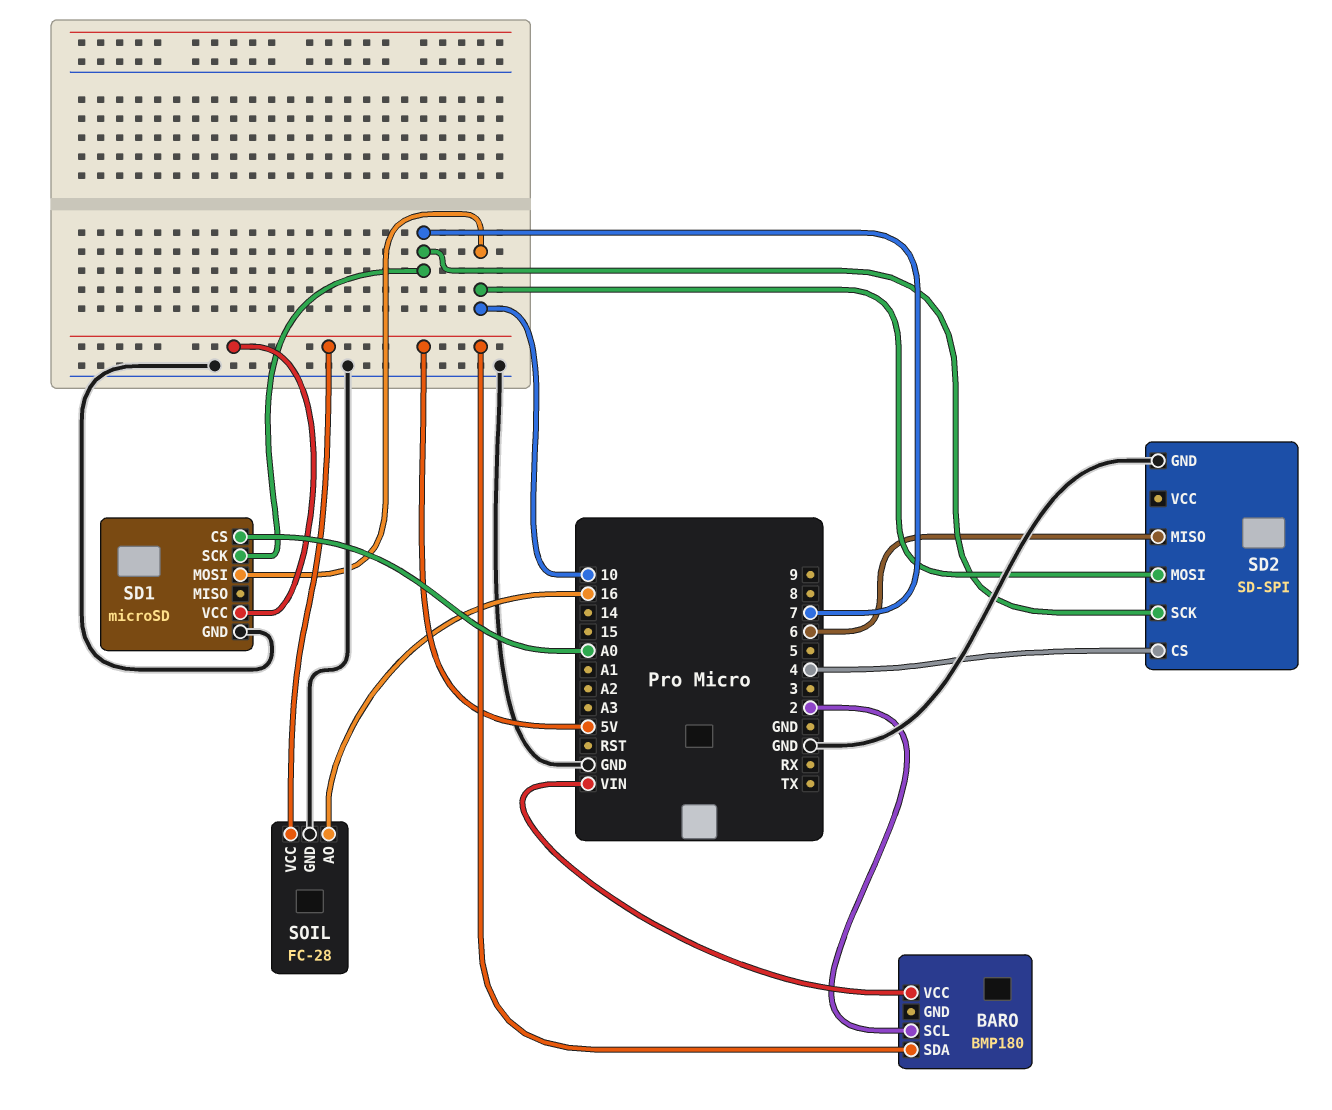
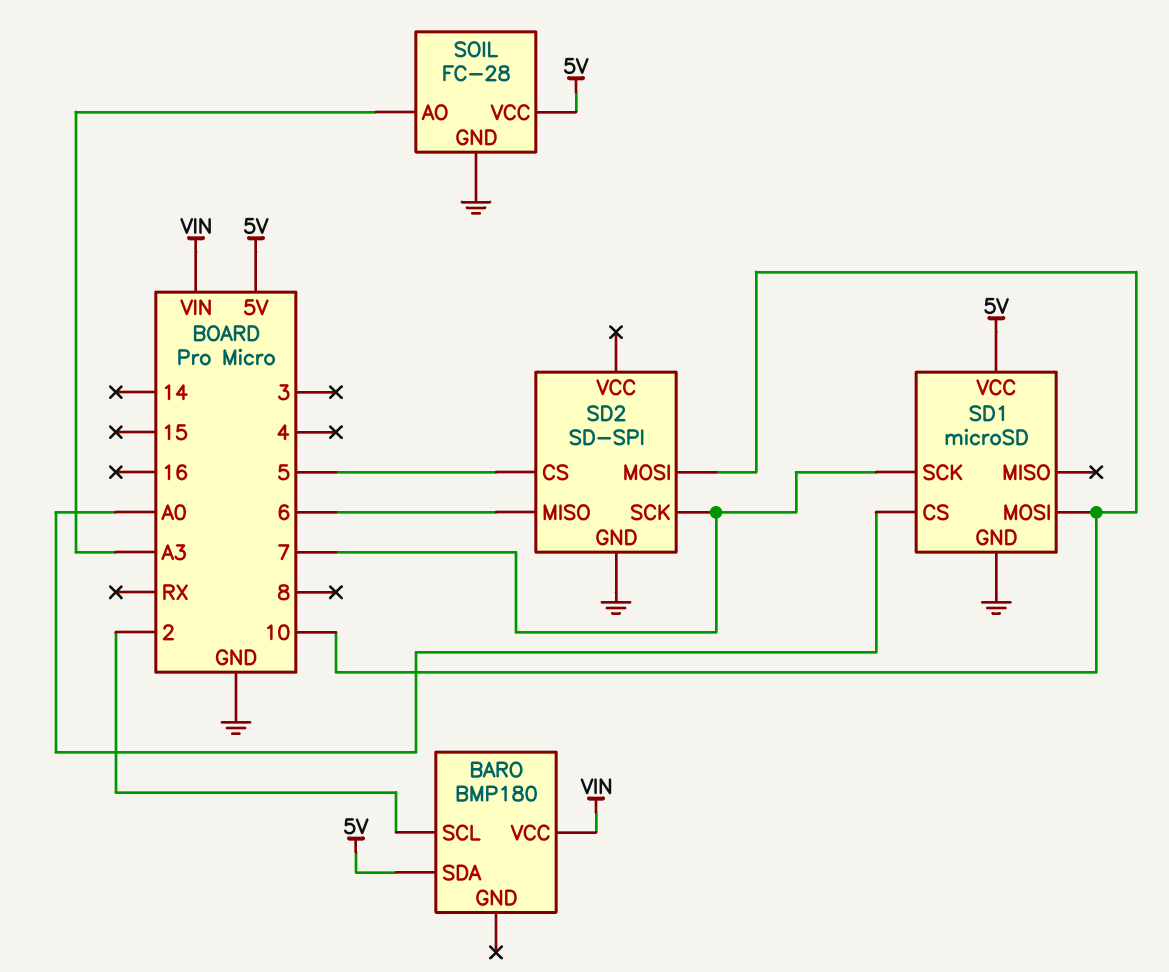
SD2 pin CS: 4 -> 5
SOIL pin AO: 16 -> A3

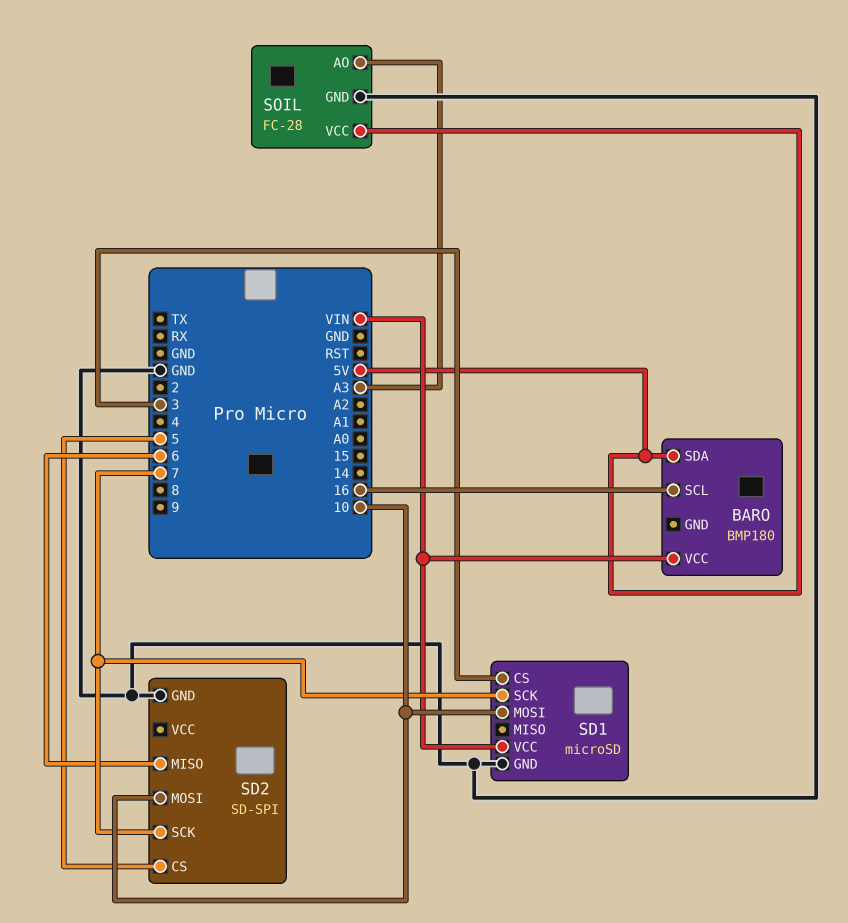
BARO pin SCL: 2 -> 16
SD1 pin CS: A0 -> 3
SD1 pin VCC: 5V -> VIN

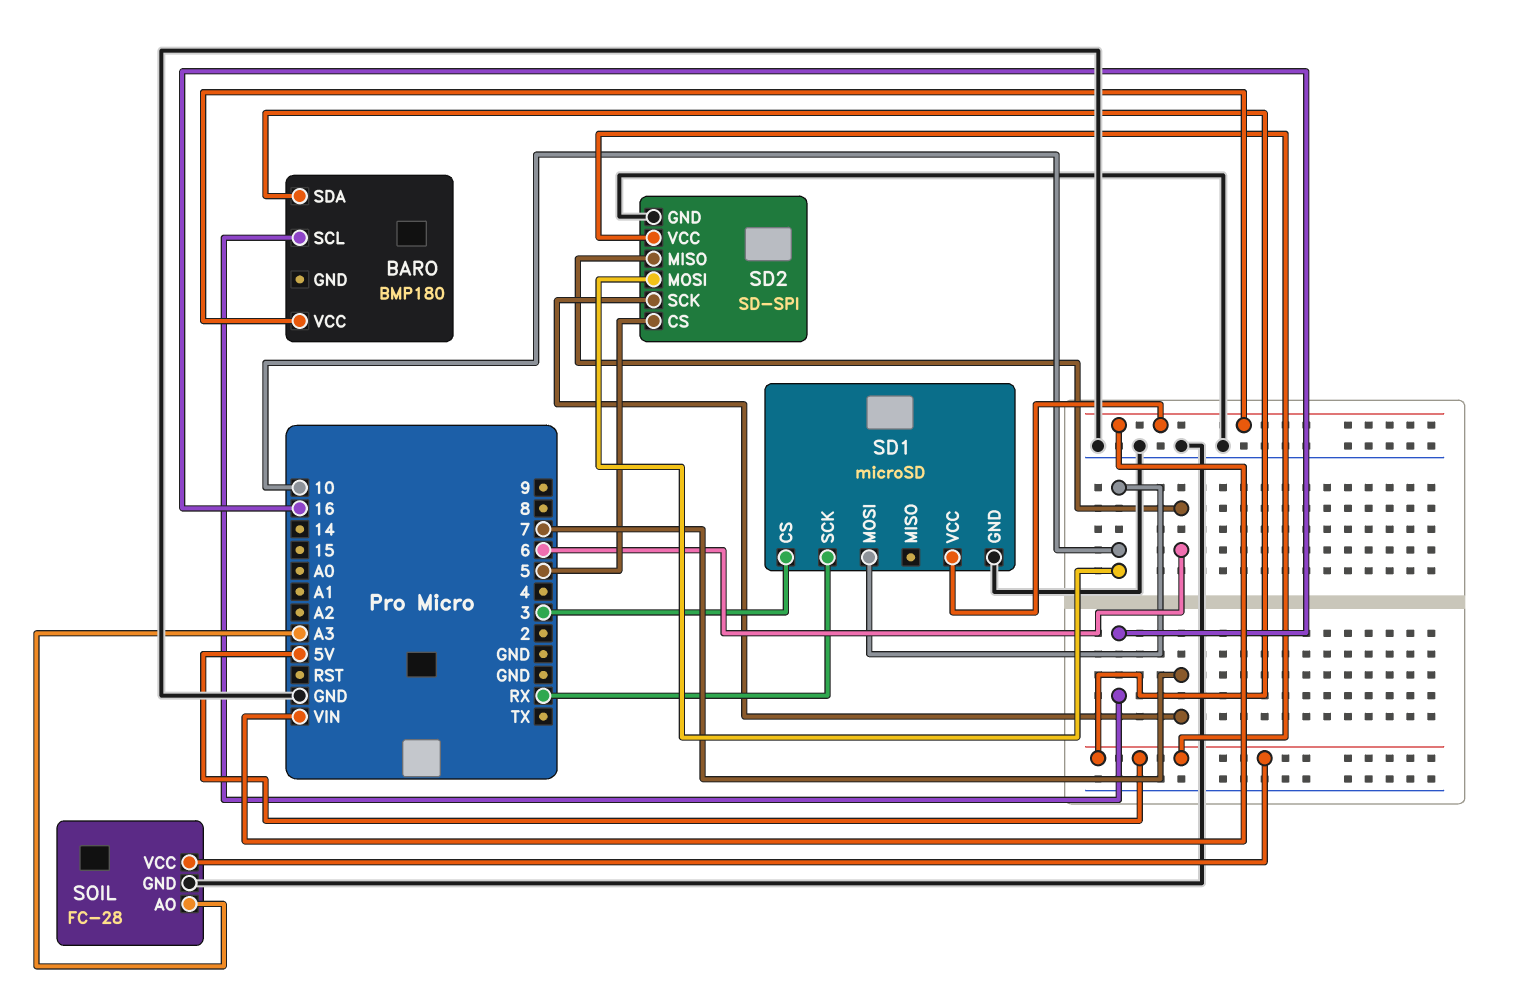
SD1 pin SCK: 7 -> RX
SD2 pin VCC: none -> 5V

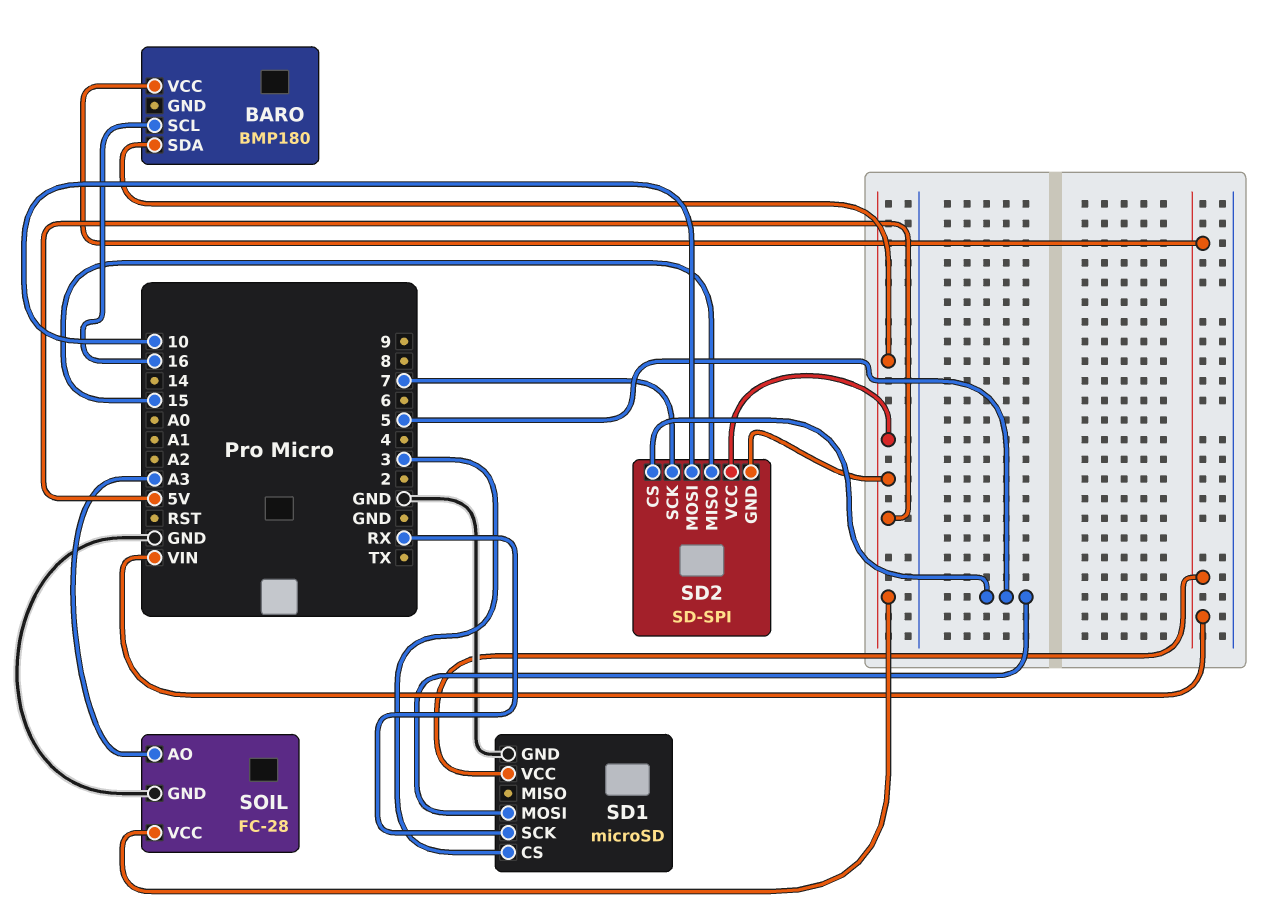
SD1 pin MOSI: 10 -> 5
SD2 pin GND: GND -> 5V
SD2 pin MISO: 6 -> 15

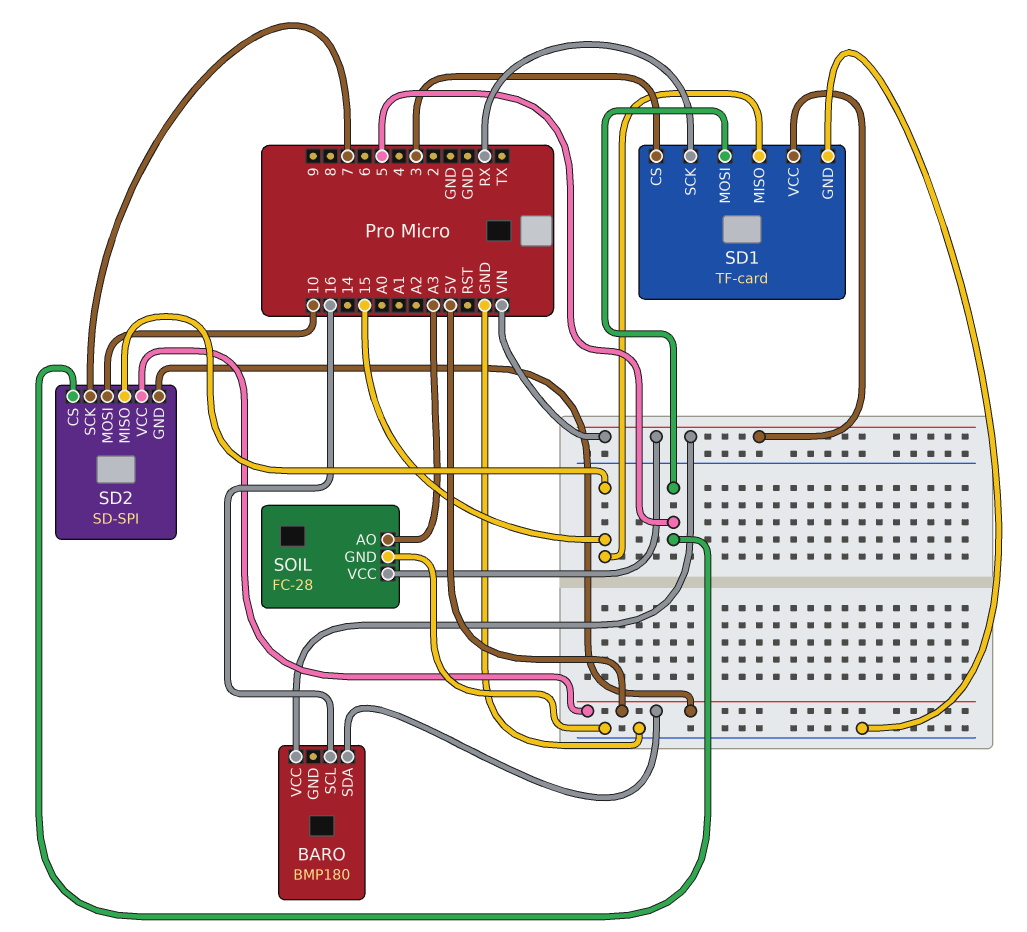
SD1: microSD -> TF-card
SD1 pin MISO: none -> 15
SOIL pin VCC: 5V -> VIN

